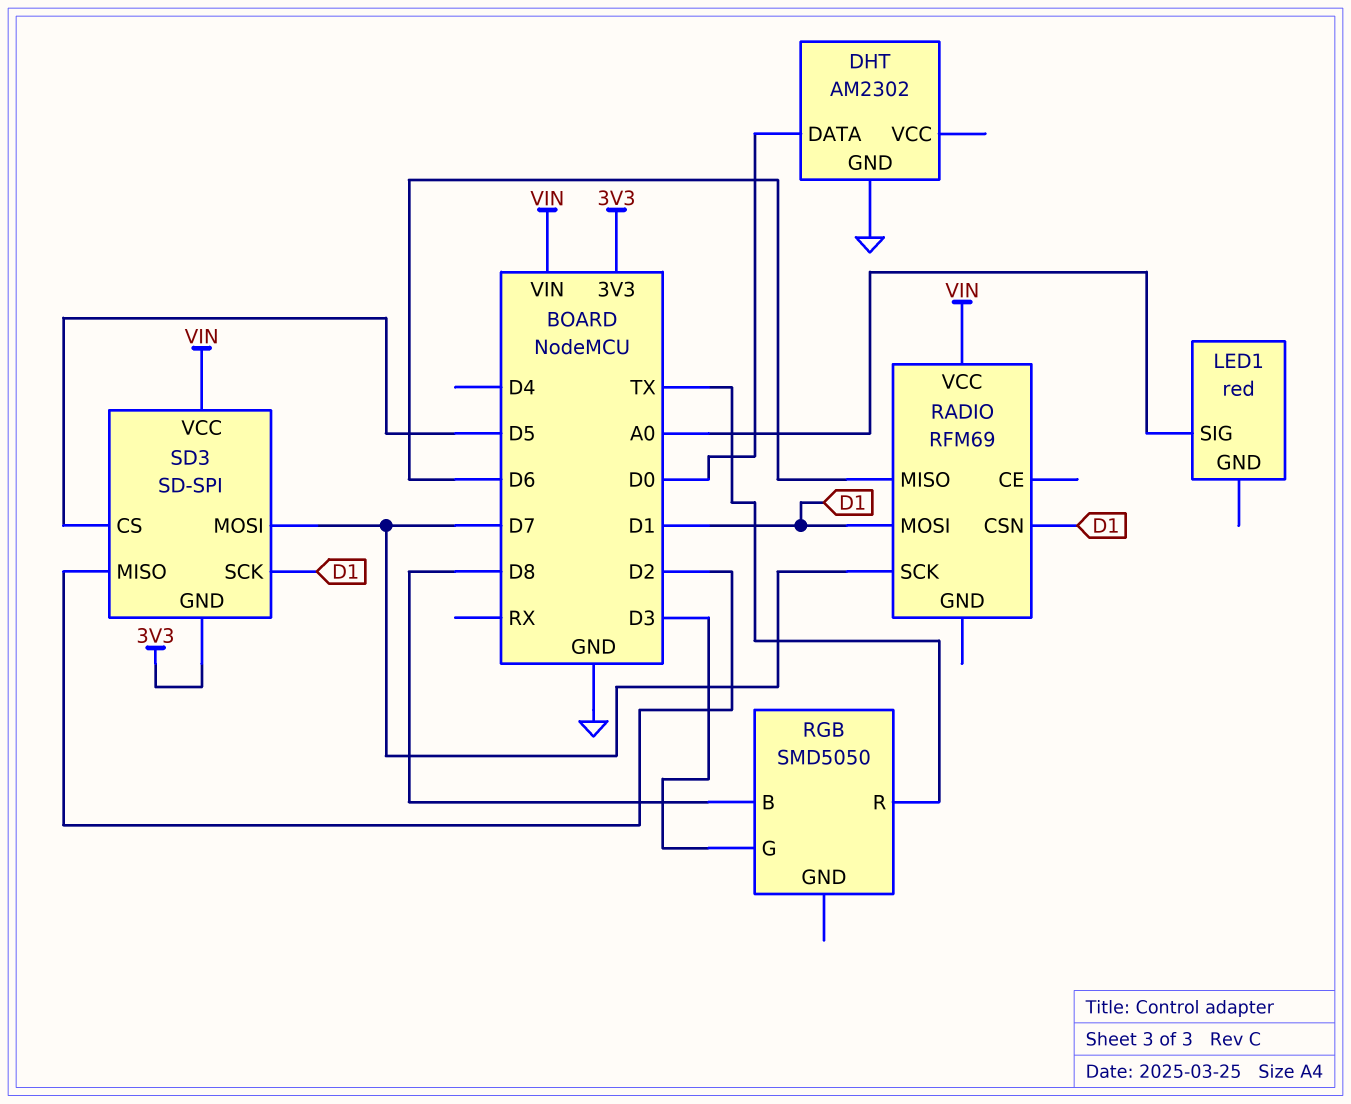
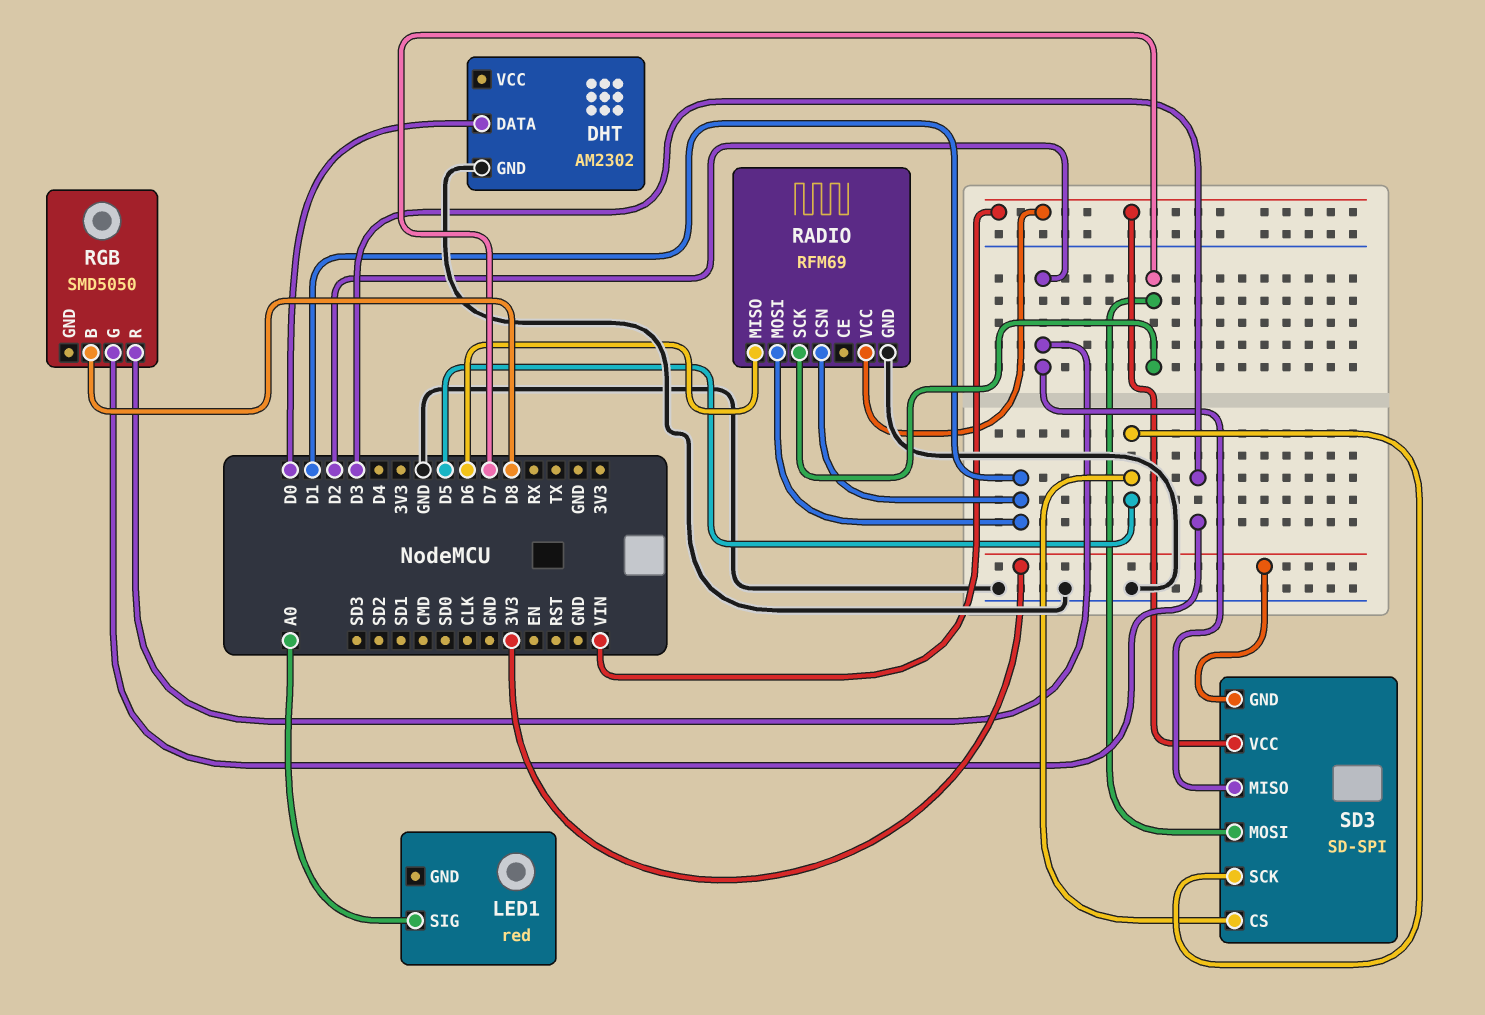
RADIO pin GND: none -> GND
RGB pin R: TX -> D2
SD3 pin SCK: D1 -> D5

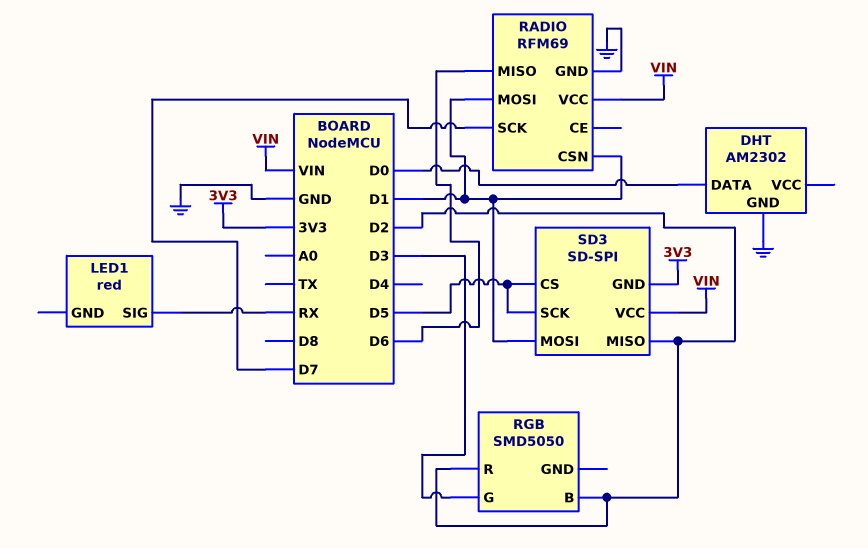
LED1 pin SIG: A0 -> RX
RGB pin B: D8 -> D2
SD3 pin MOSI: D7 -> D1

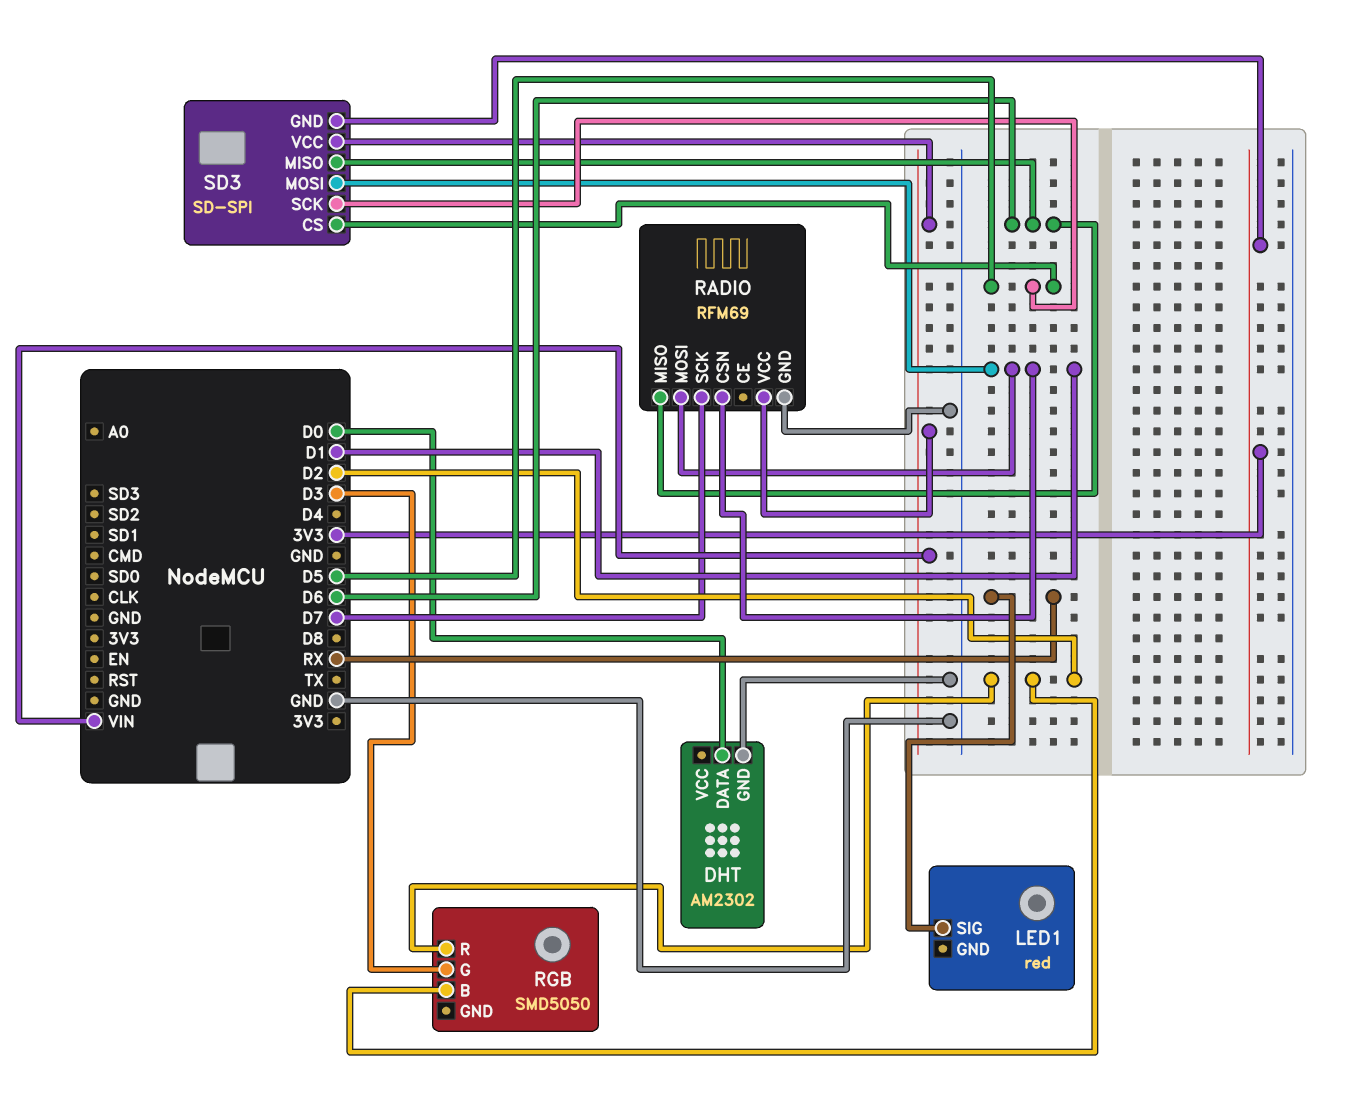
SD3 pin MISO: D2 -> D6

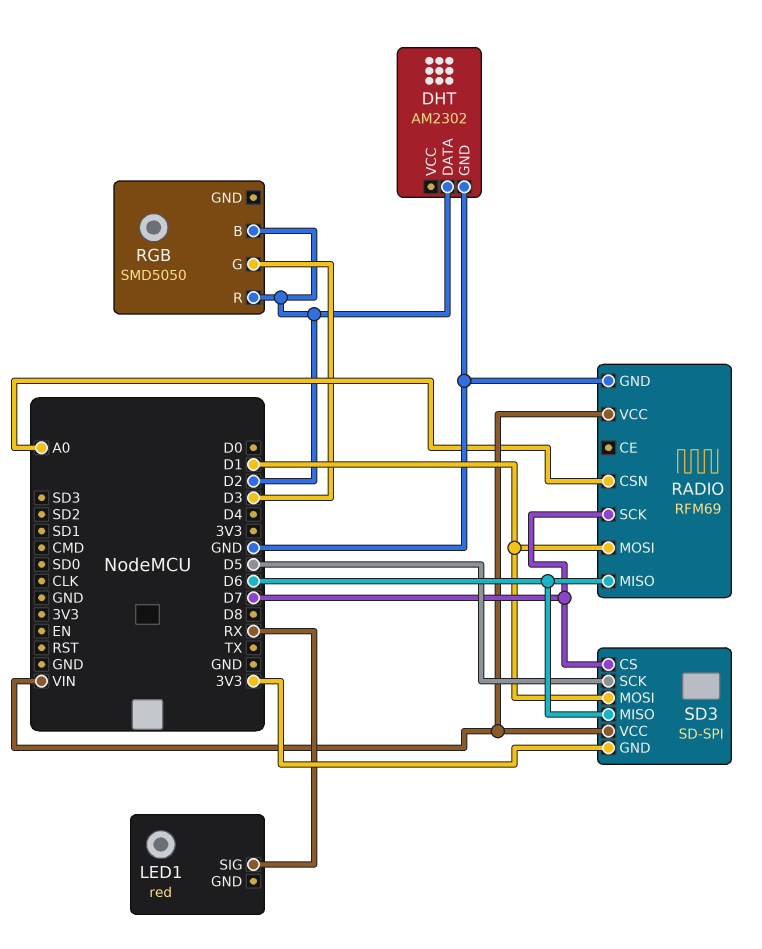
DHT pin DATA: D0 -> D2
RADIO pin CSN: D1 -> A0
SD3 pin CS: D5 -> D7

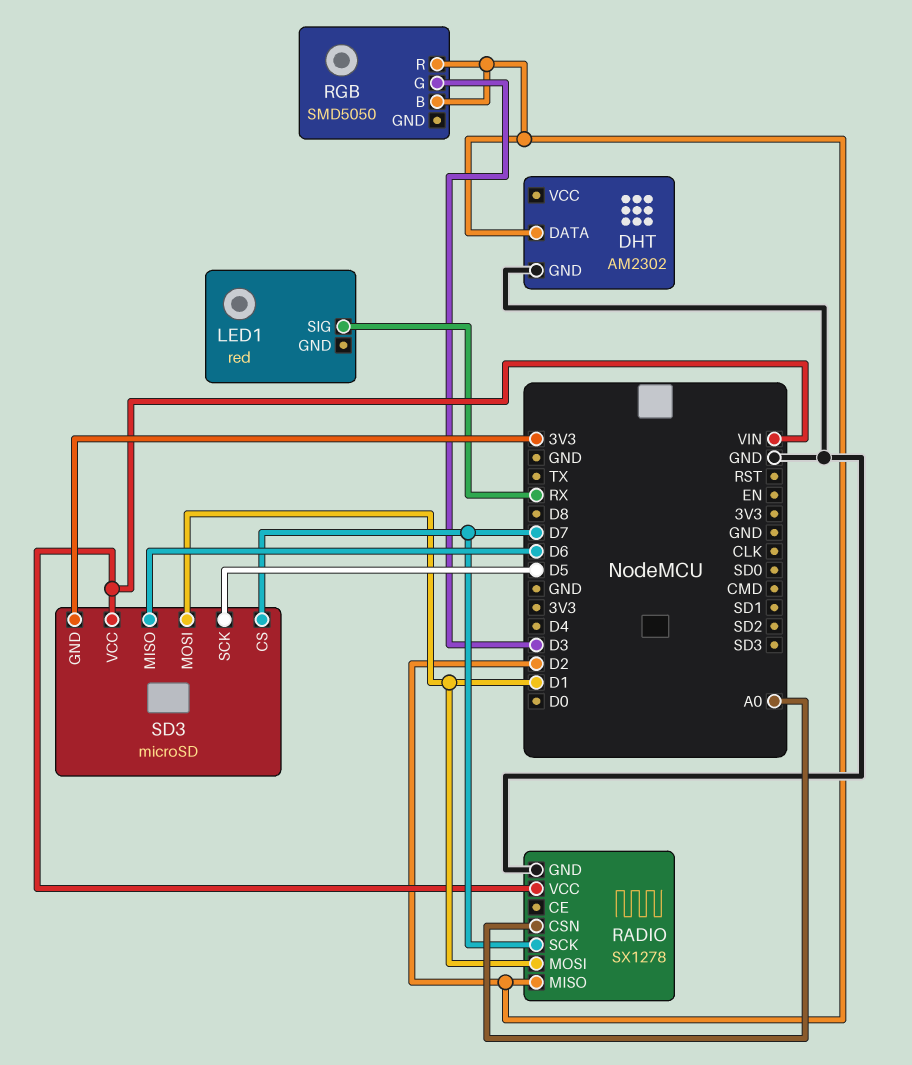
RADIO: RFM69 -> SX1278
RADIO pin MISO: D6 -> D2
SD3: SD-SPI -> microSD

